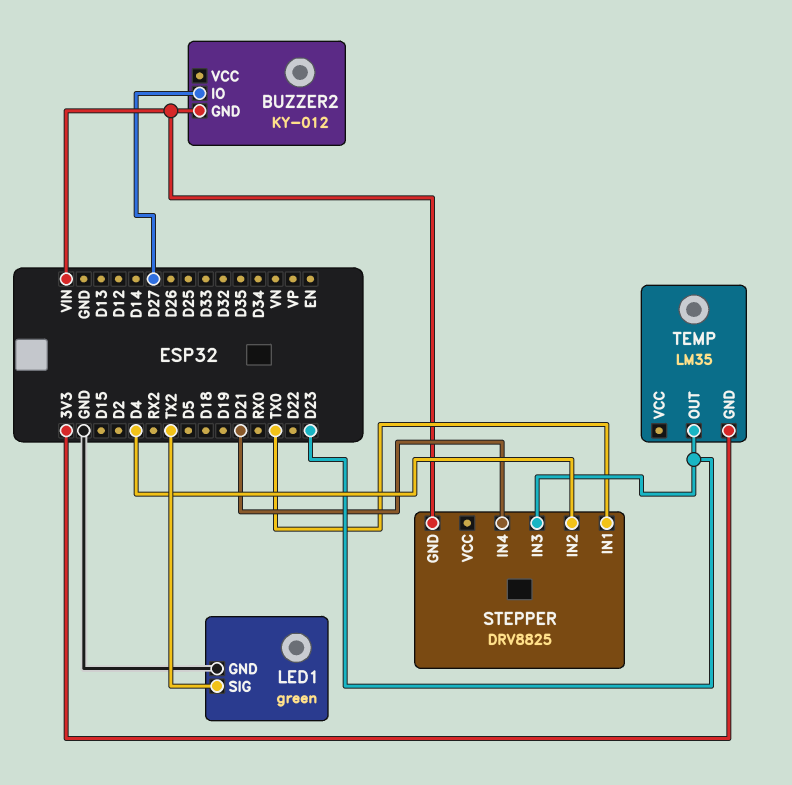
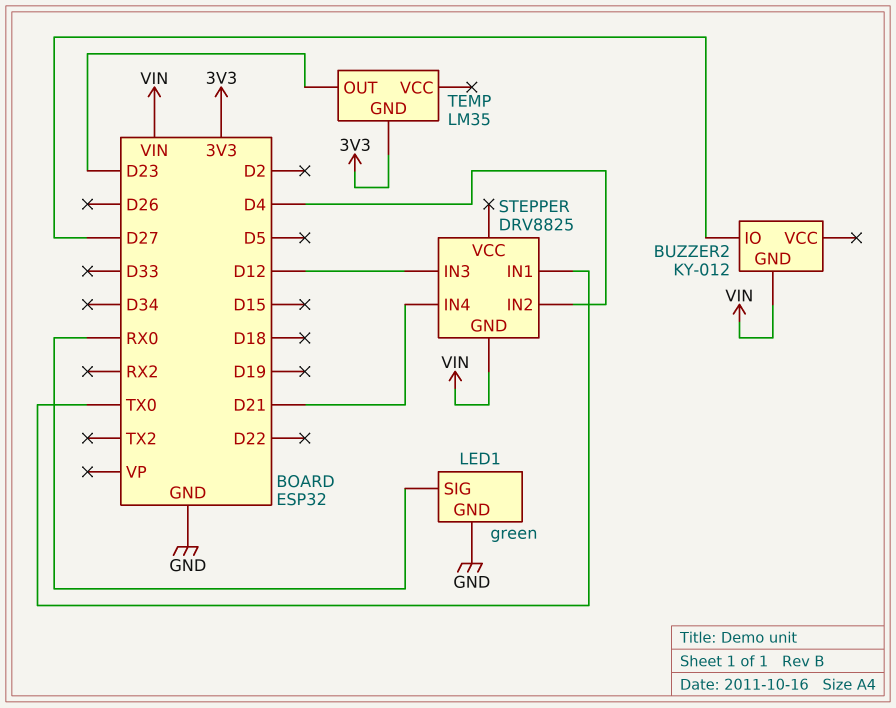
LED1 pin SIG: TX2 -> RX0
STEPPER pin IN3: D23 -> D12

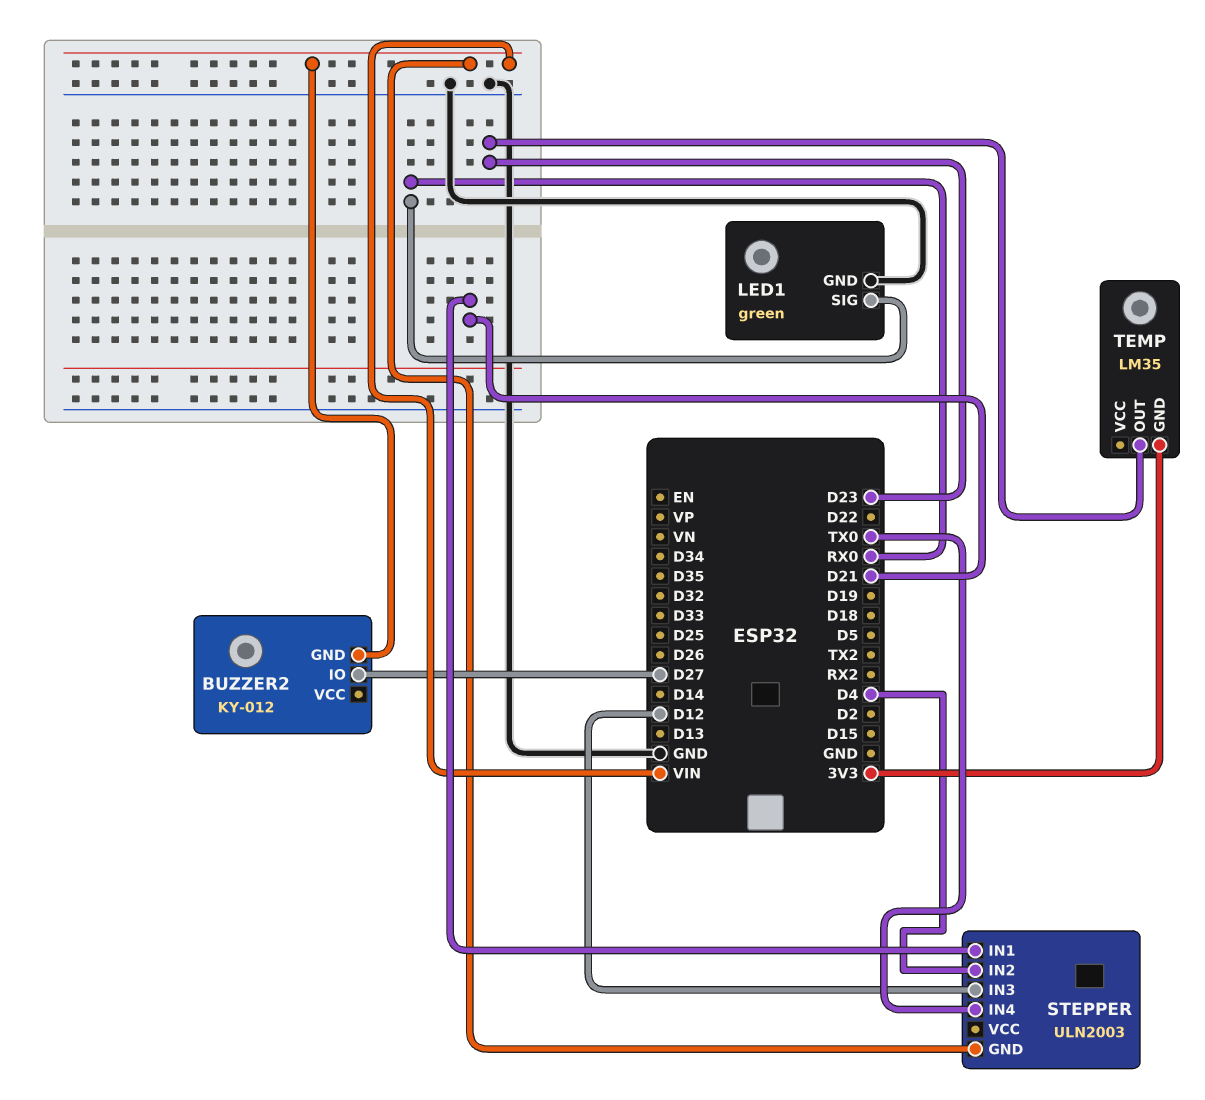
STEPPER: DRV8825 -> ULN2003
STEPPER pin IN1: TX0 -> D21
STEPPER pin IN4: D21 -> TX0

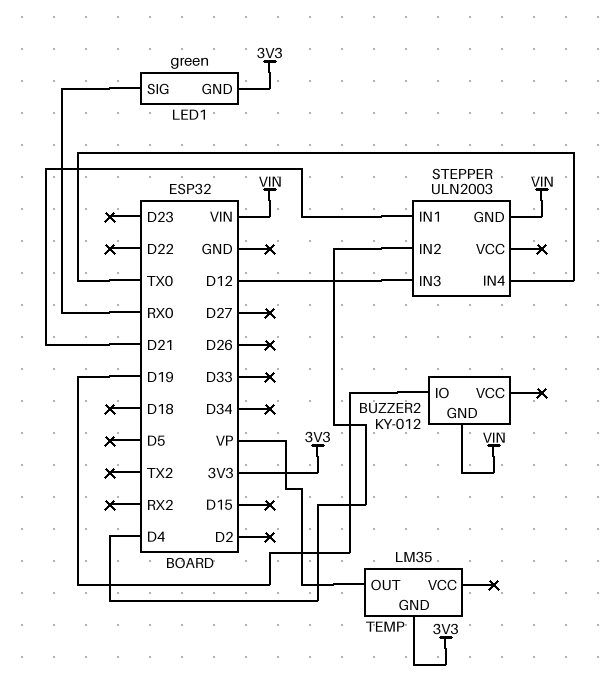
BUZZER2 pin IO: D27 -> D19
LED1 pin GND: GND -> 3V3
TEMP pin OUT: D23 -> VP

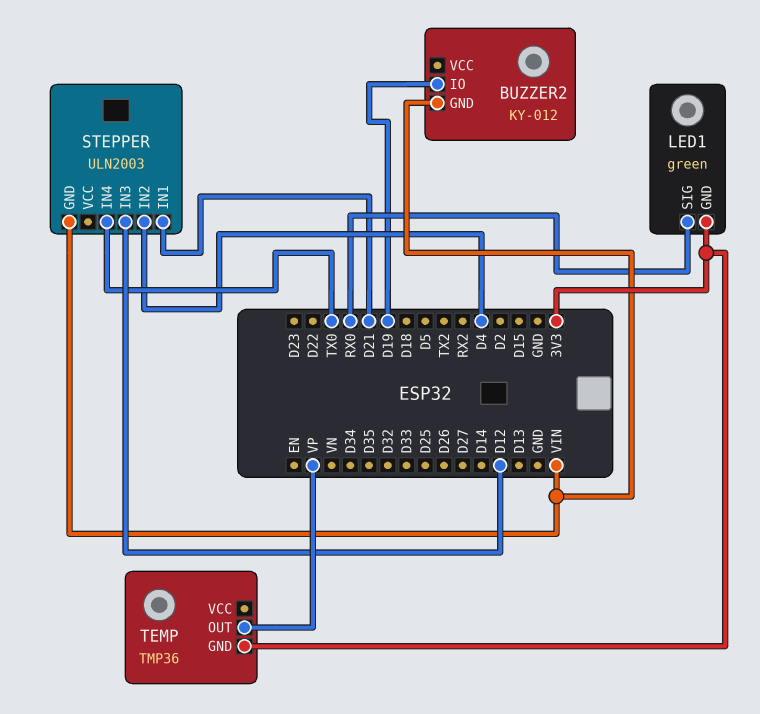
TEMP: LM35 -> TMP36

